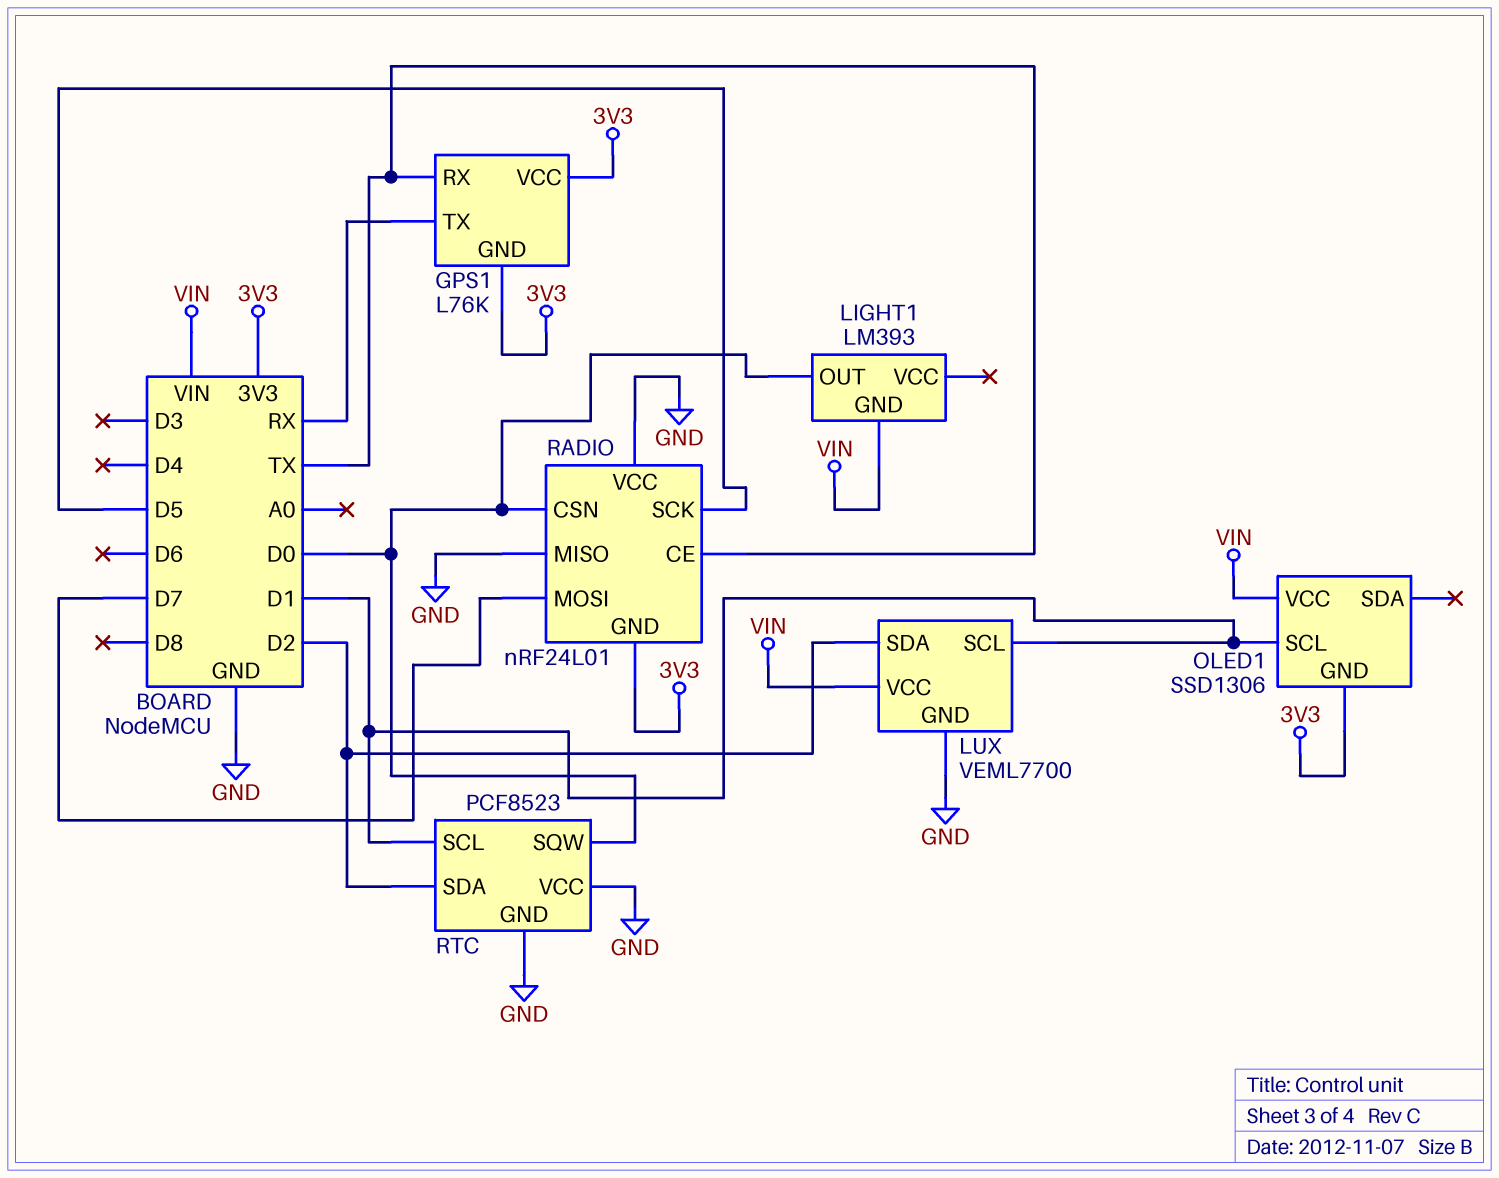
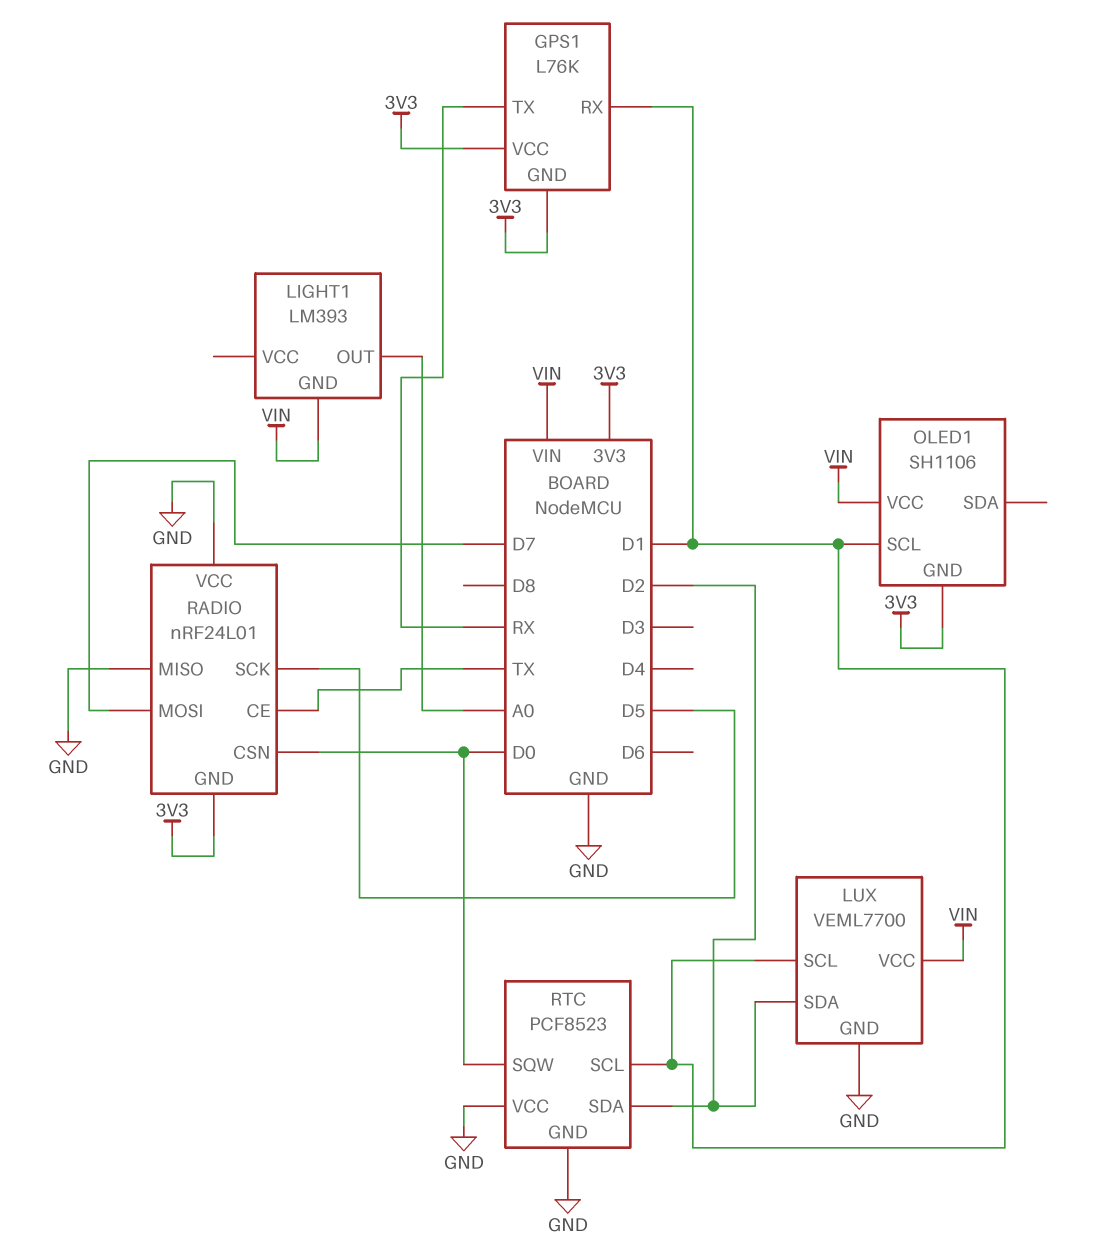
GPS1 pin RX: TX -> D1
LIGHT1 pin OUT: D0 -> A0
OLED1: SSD1306 -> SH1106

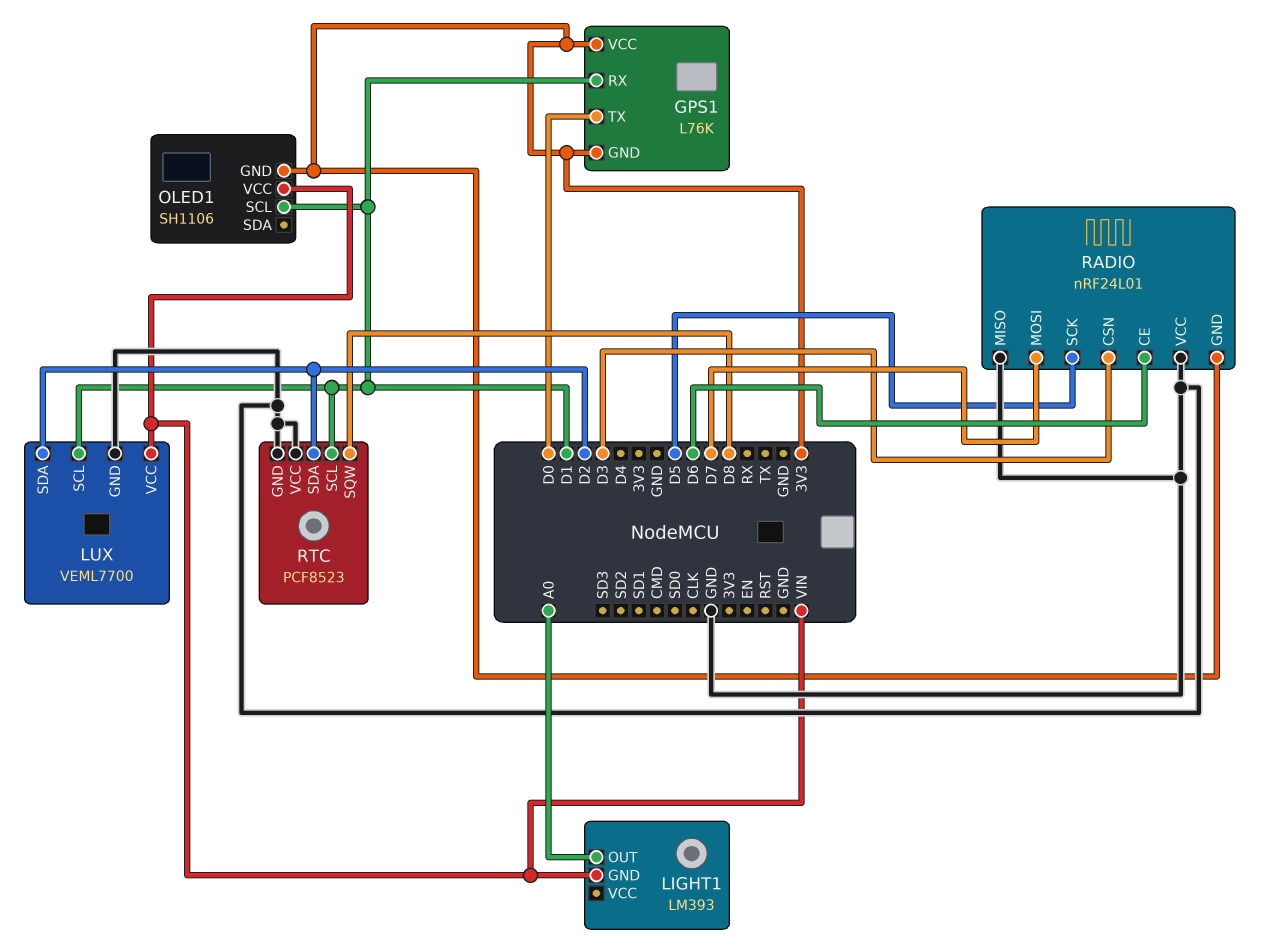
GPS1 pin TX: RX -> D0
RADIO pin CE: TX -> D6
RADIO pin CSN: D0 -> D3
RTC pin SQW: D0 -> D8

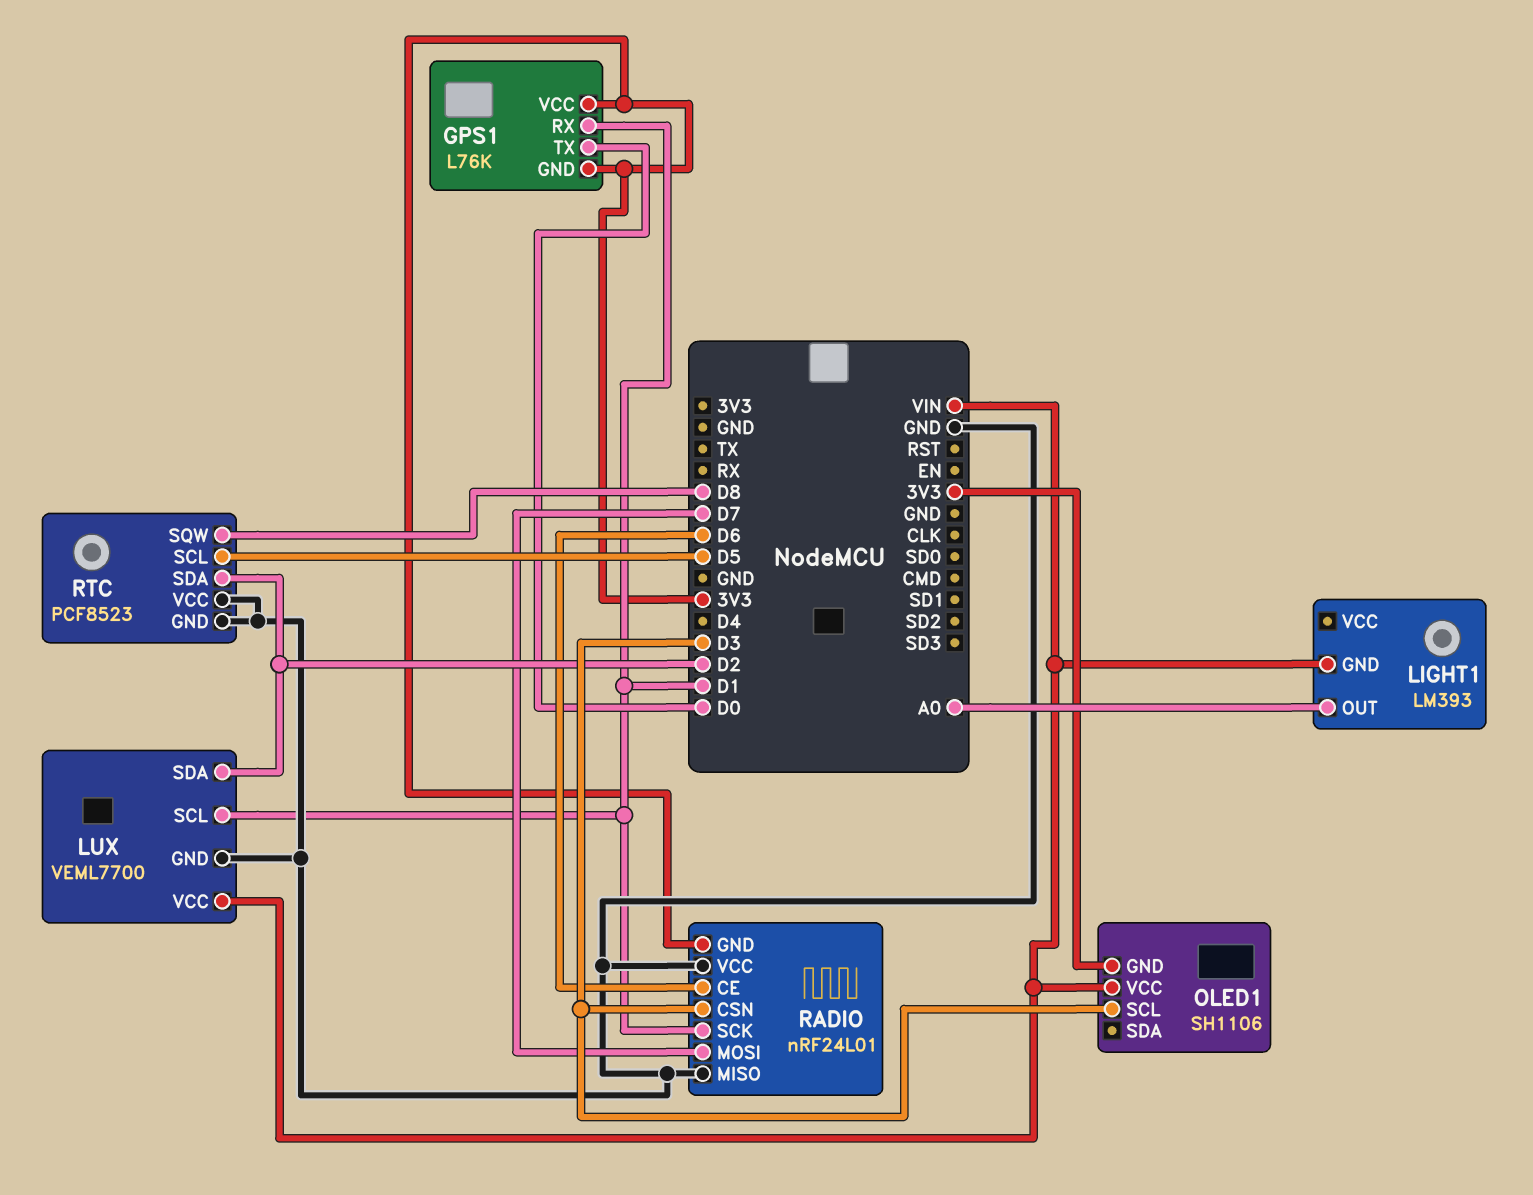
OLED1 pin SCL: D1 -> D3
RADIO pin SCK: D5 -> D1
RTC pin SCL: D1 -> D5

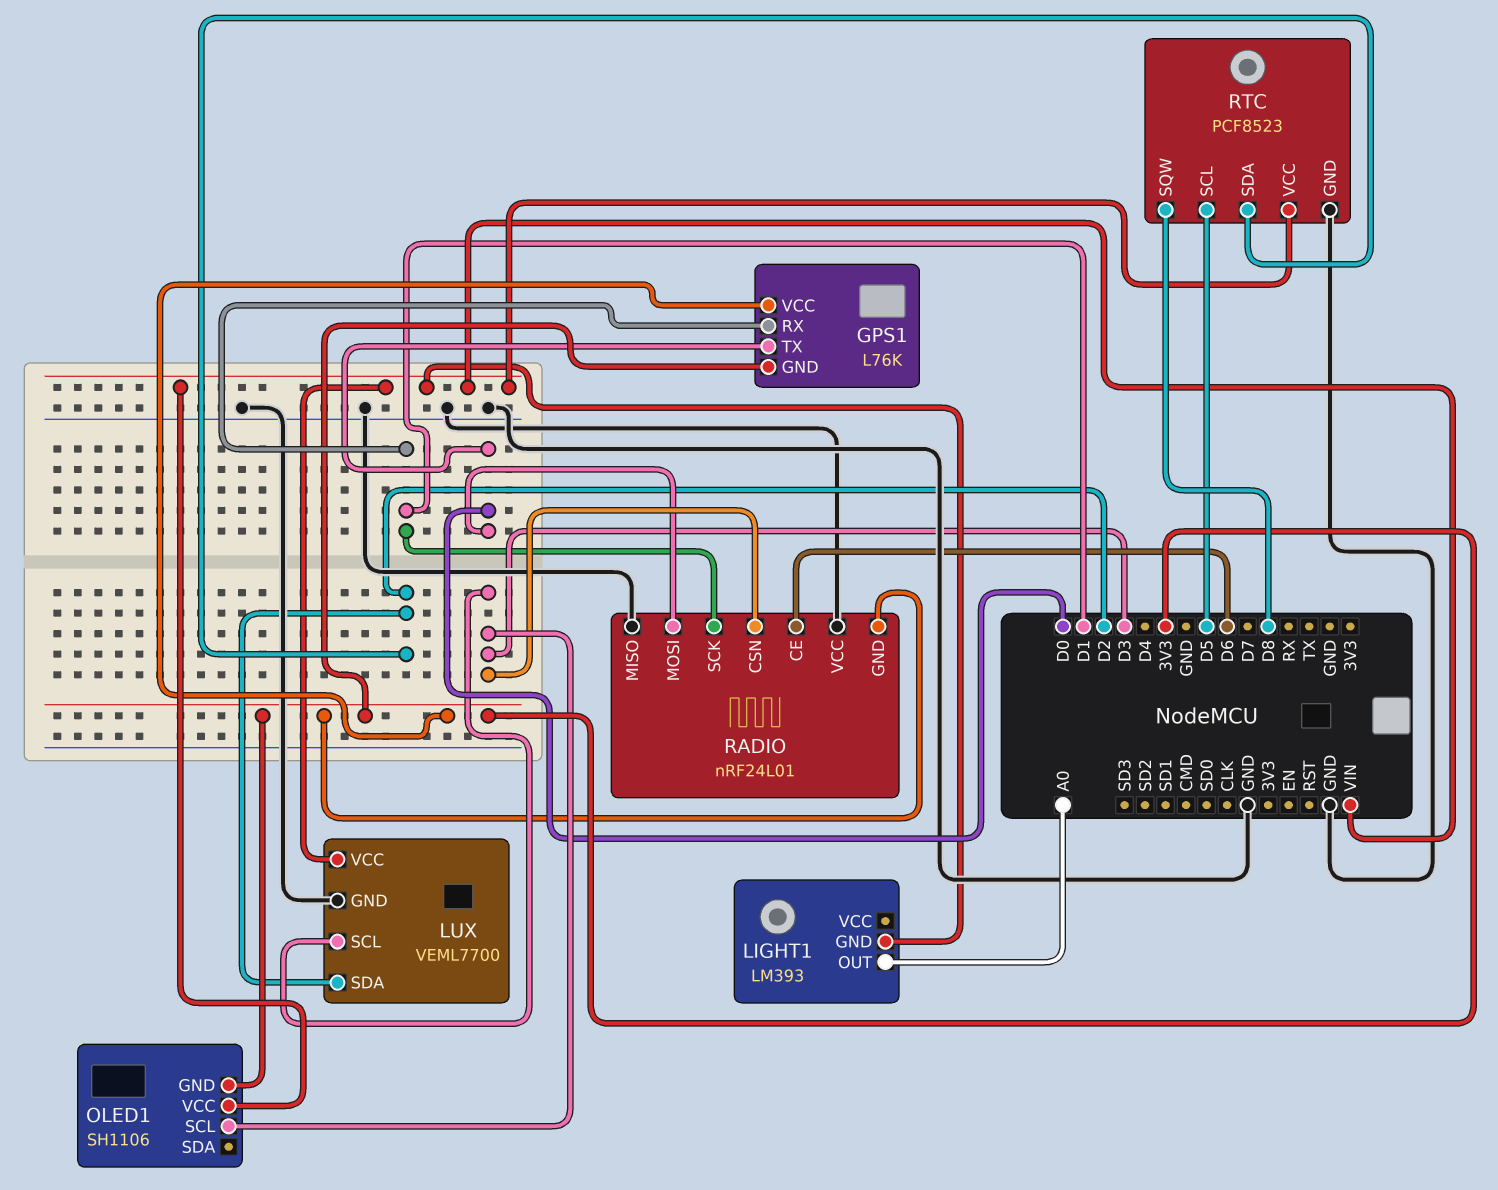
LUX pin SCL: D1 -> D3
RADIO pin MOSI: D7 -> D0
RTC pin VCC: GND -> VIN

